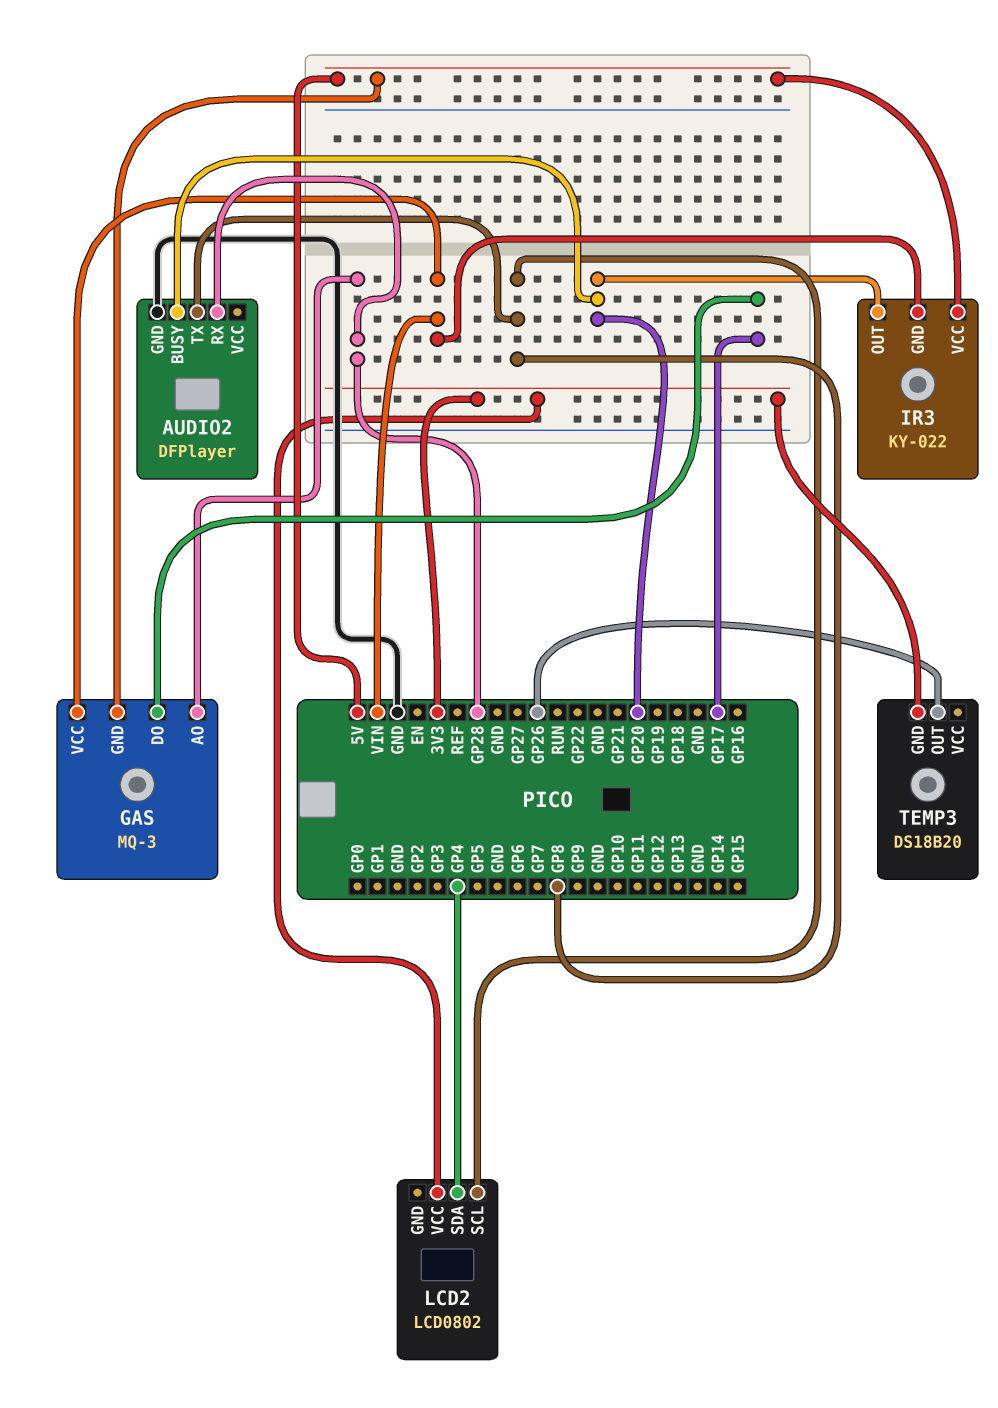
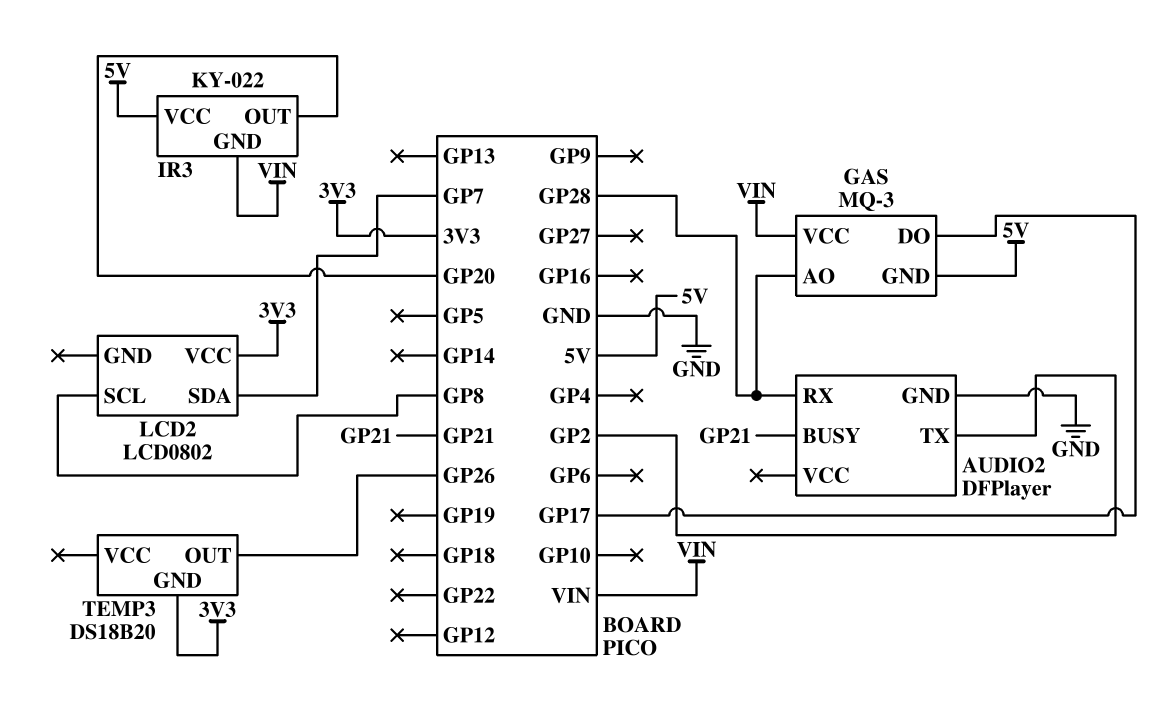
AUDIO2 pin BUSY: GP20 -> GP21
AUDIO2 pin TX: GP8 -> GP2
LCD2 pin SDA: GP4 -> GP7

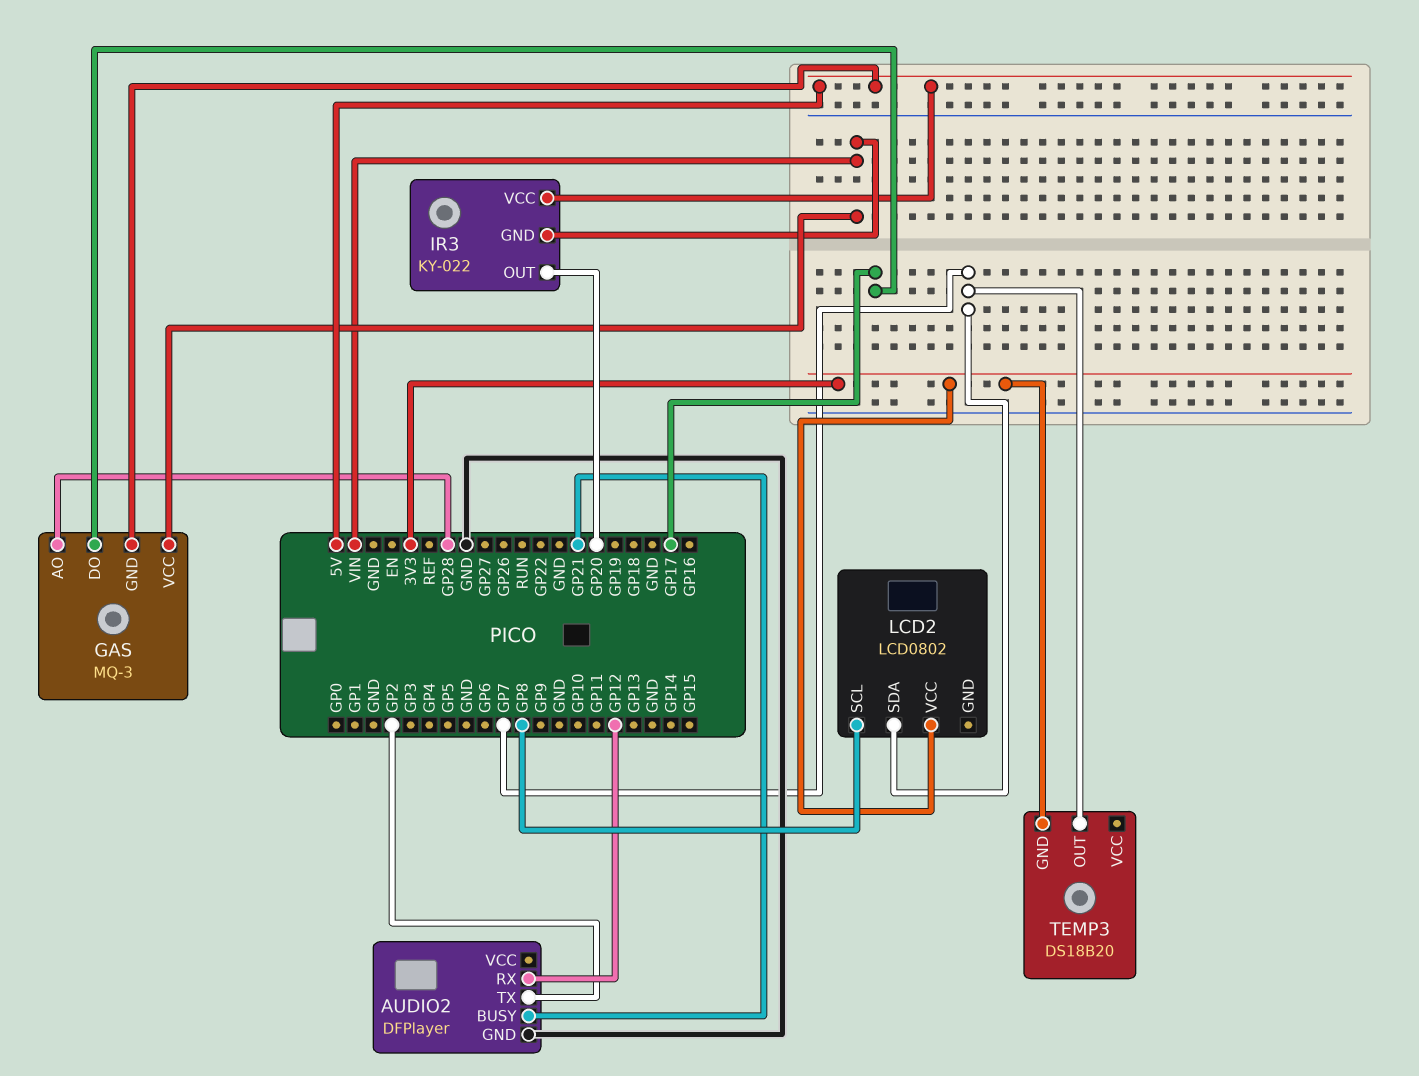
AUDIO2 pin RX: GP28 -> GP12
TEMP3 pin OUT: GP26 -> GP7

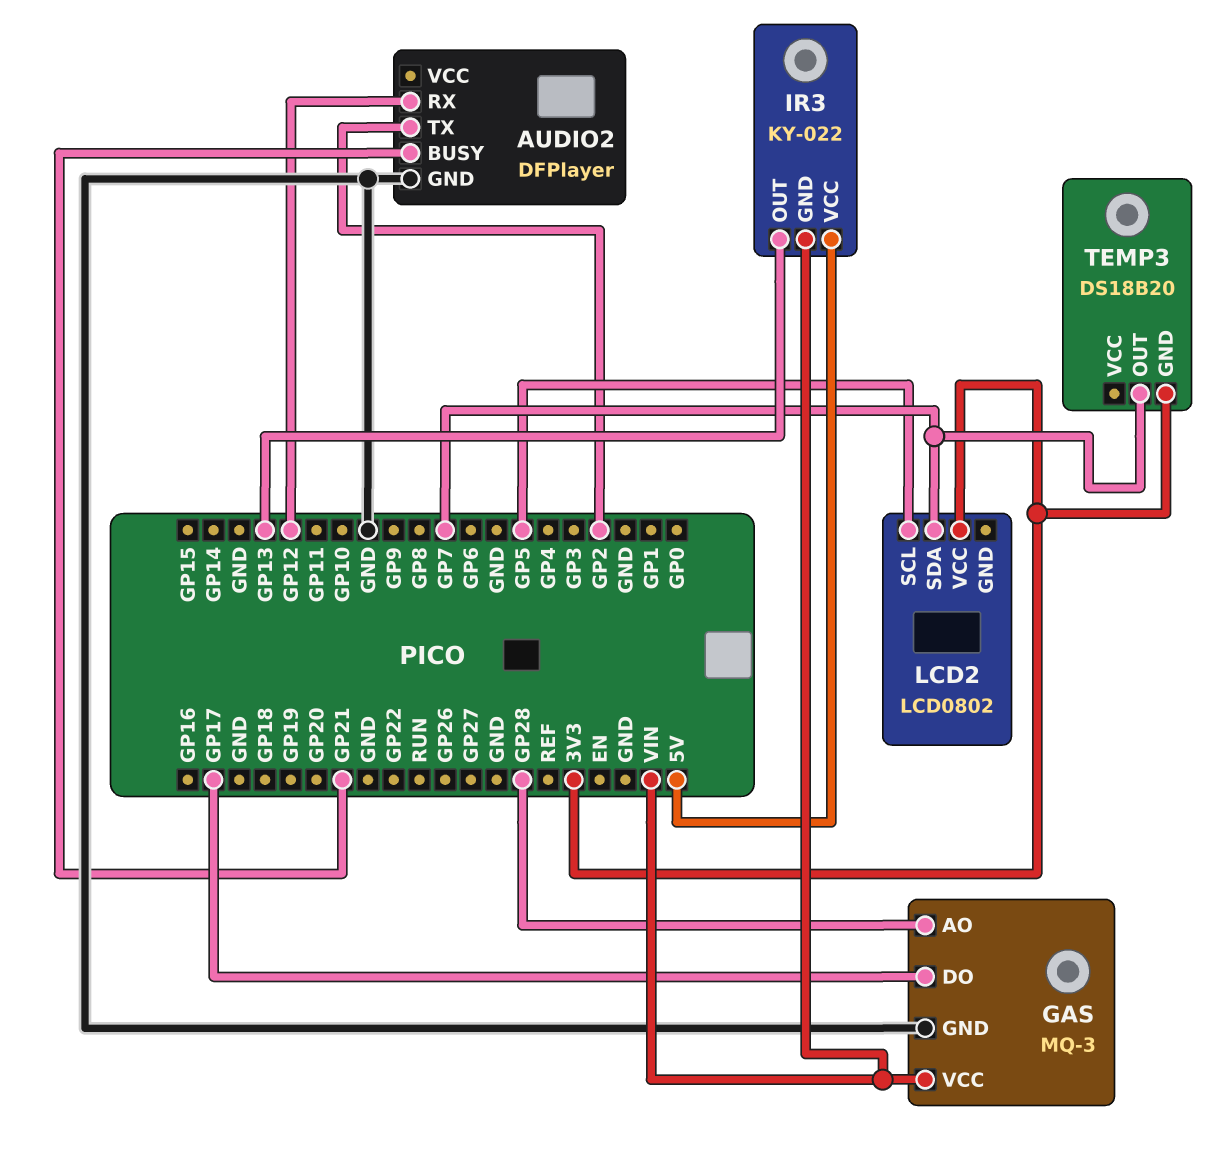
GAS pin GND: 5V -> GND
IR3 pin OUT: GP20 -> GP13
LCD2 pin SCL: GP8 -> GP5

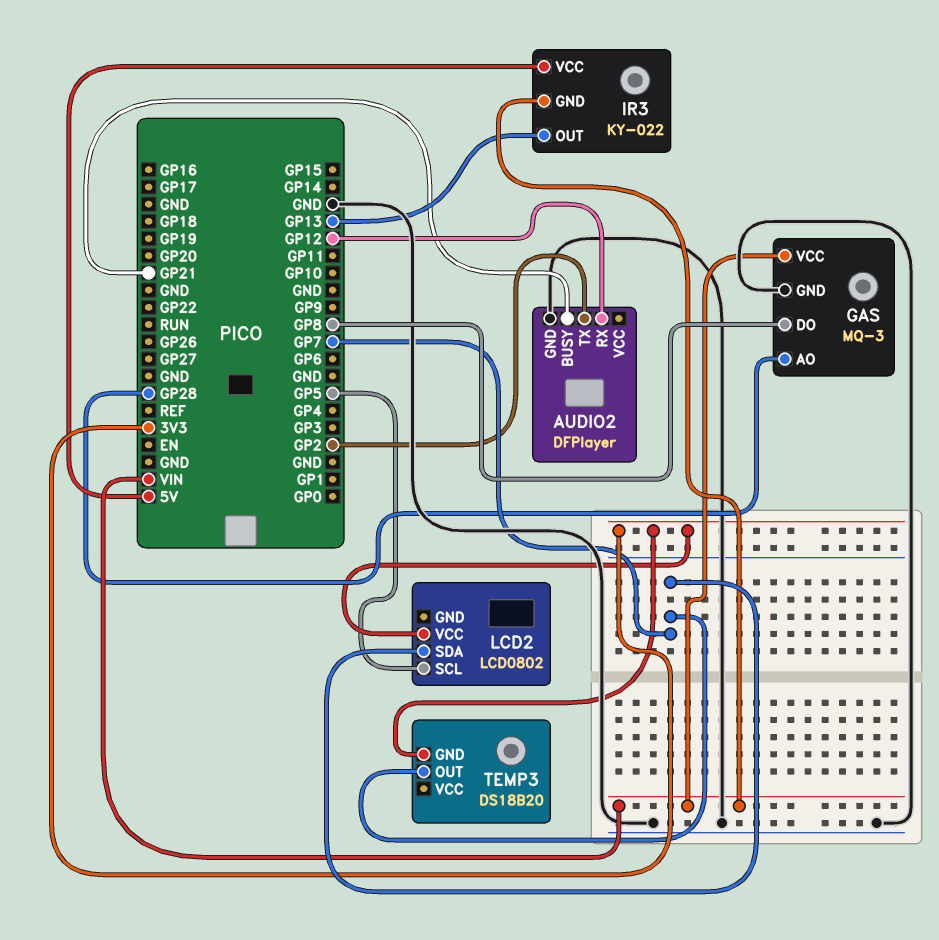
GAS pin DO: GP17 -> GP8

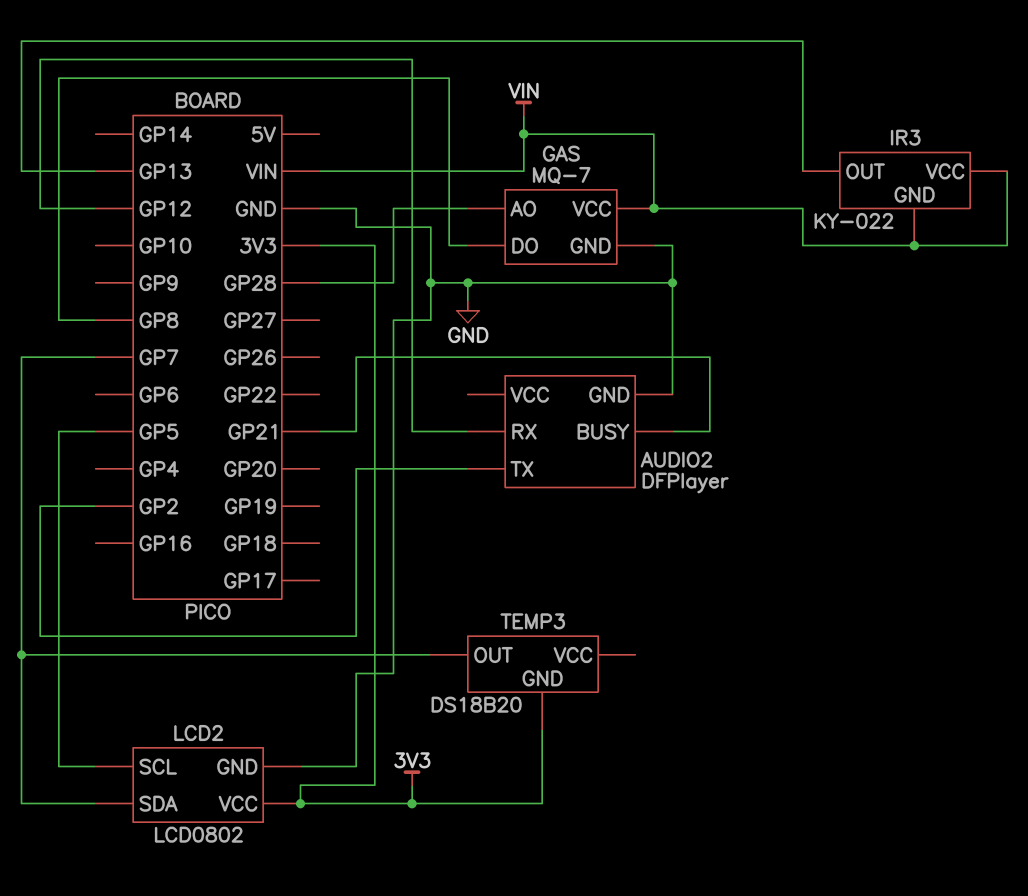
GAS: MQ-3 -> MQ-7
IR3 pin VCC: 5V -> VIN
LCD2 pin GND: none -> GND

